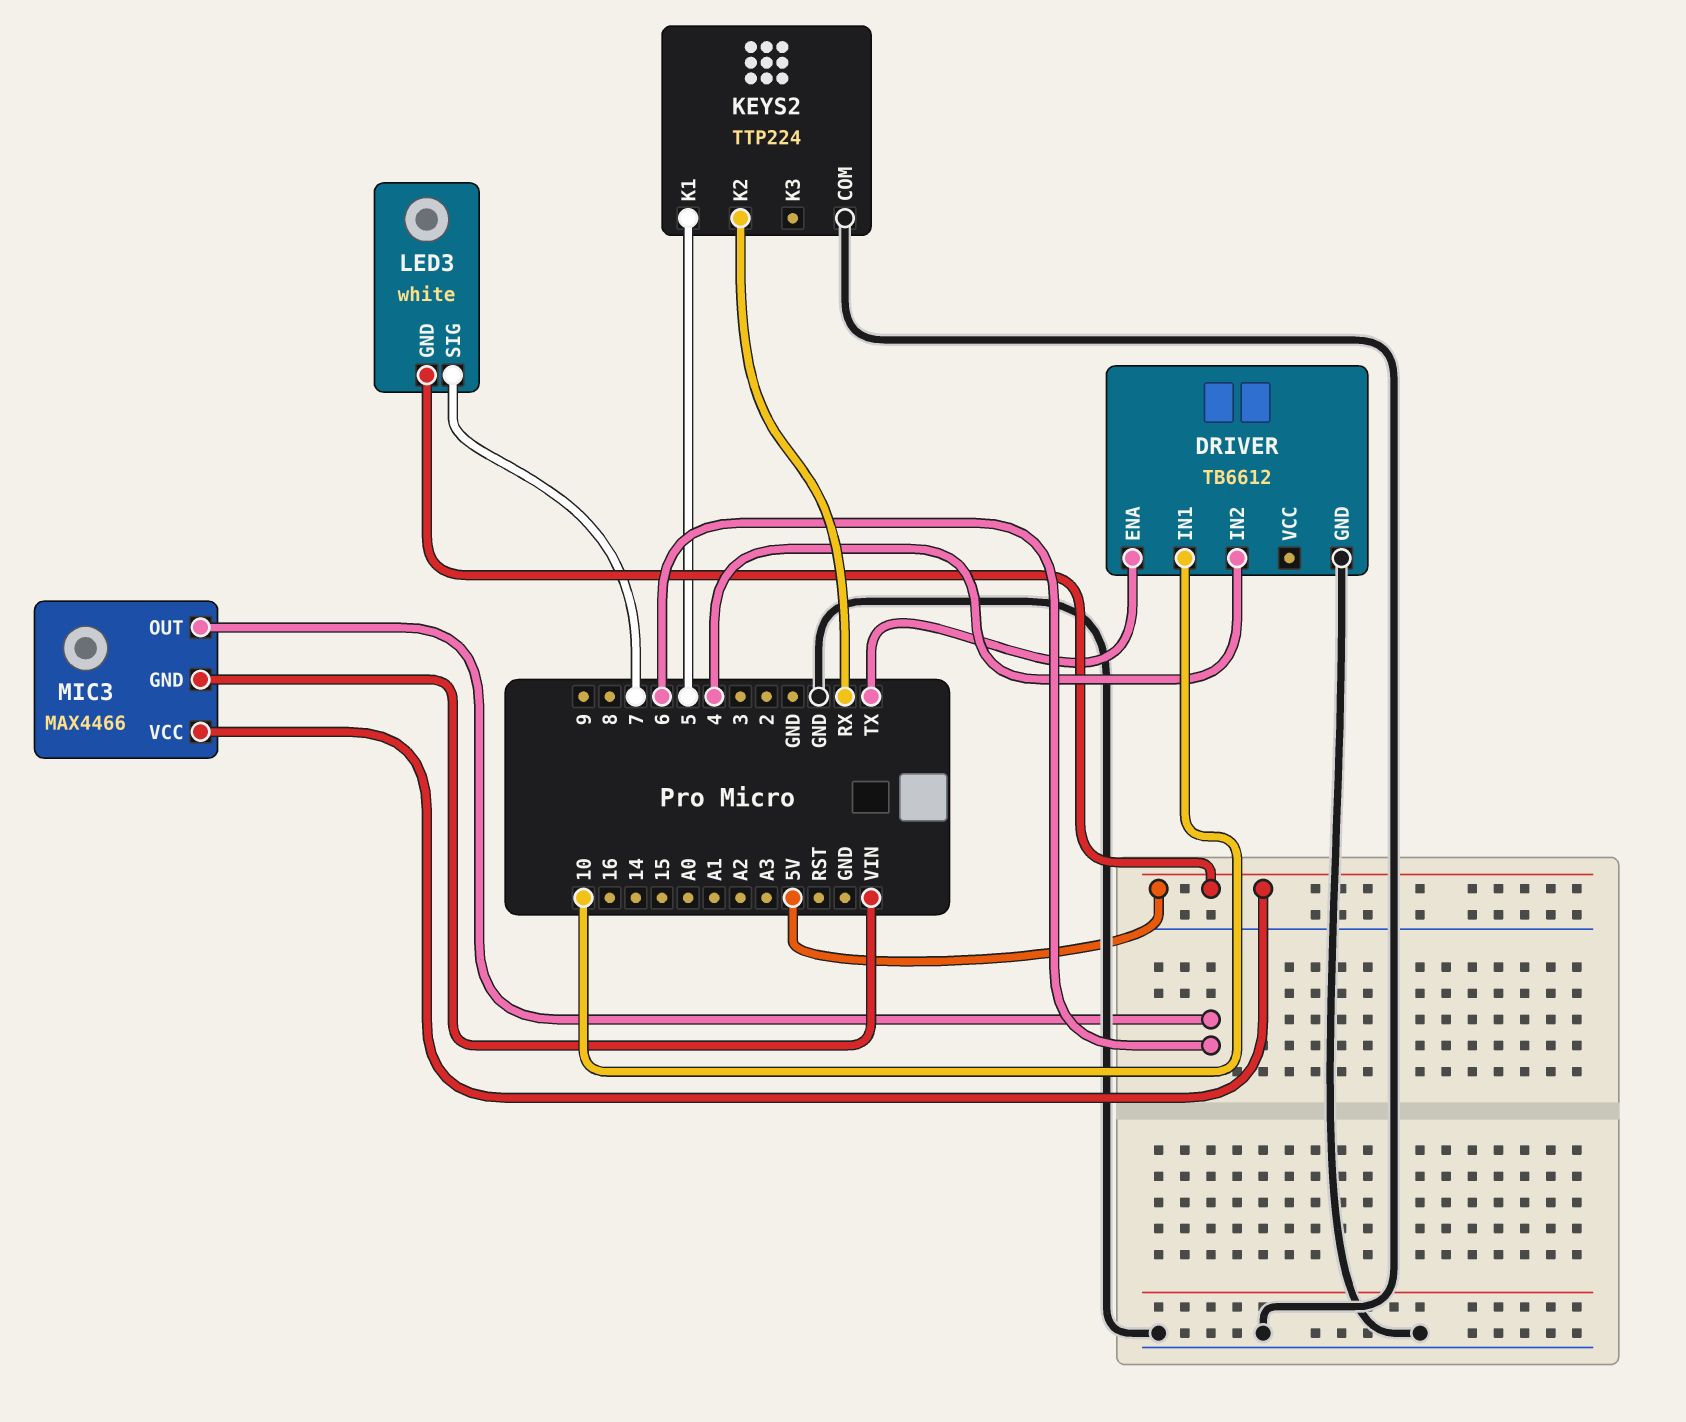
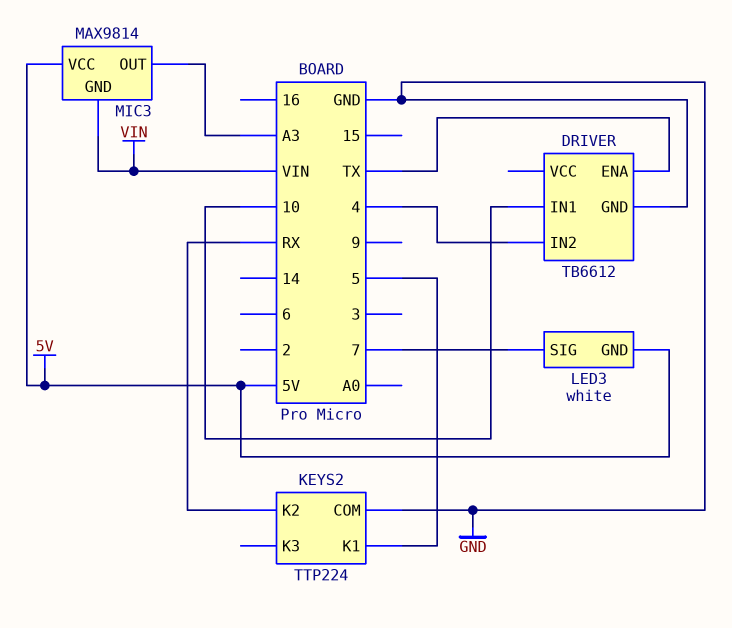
MIC3: MAX4466 -> MAX9814
MIC3 pin OUT: 6 -> A3

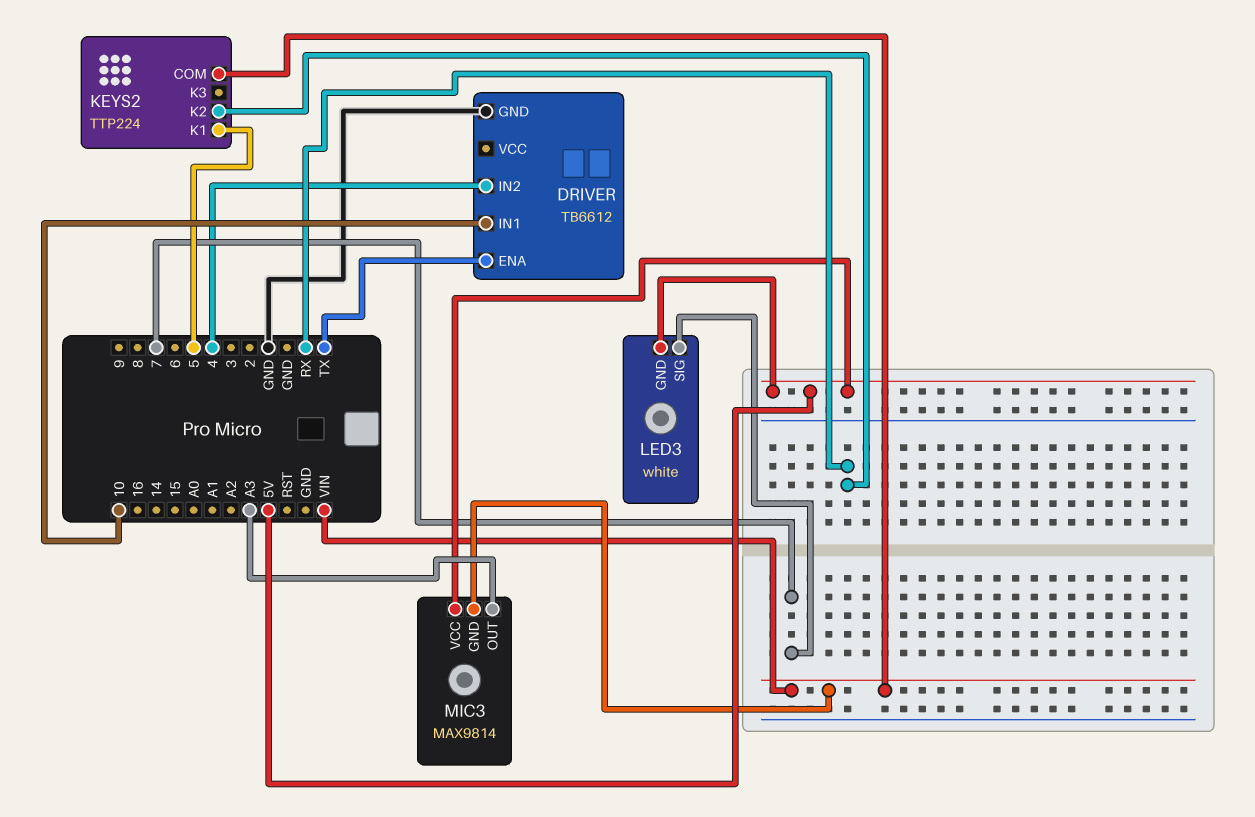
KEYS2 pin COM: GND -> VIN

